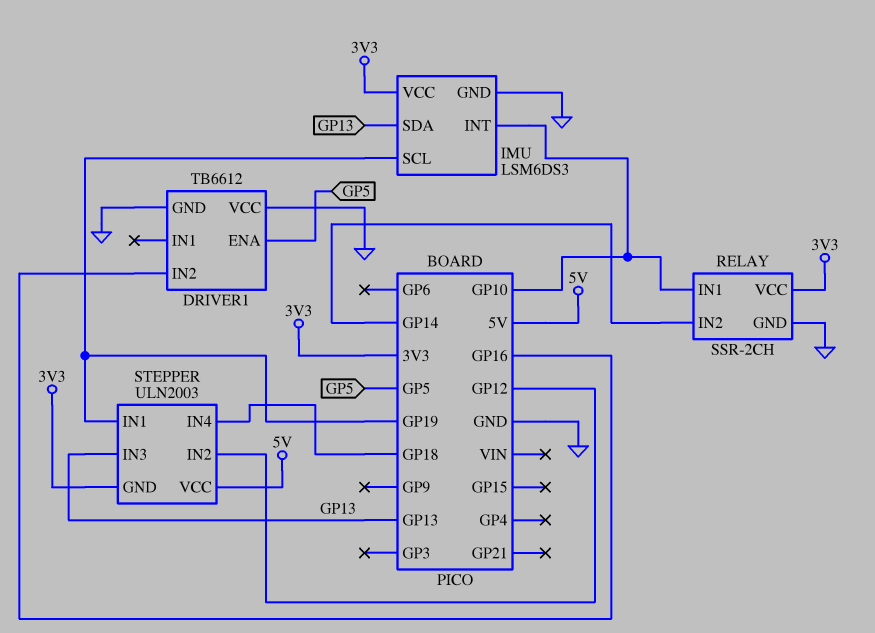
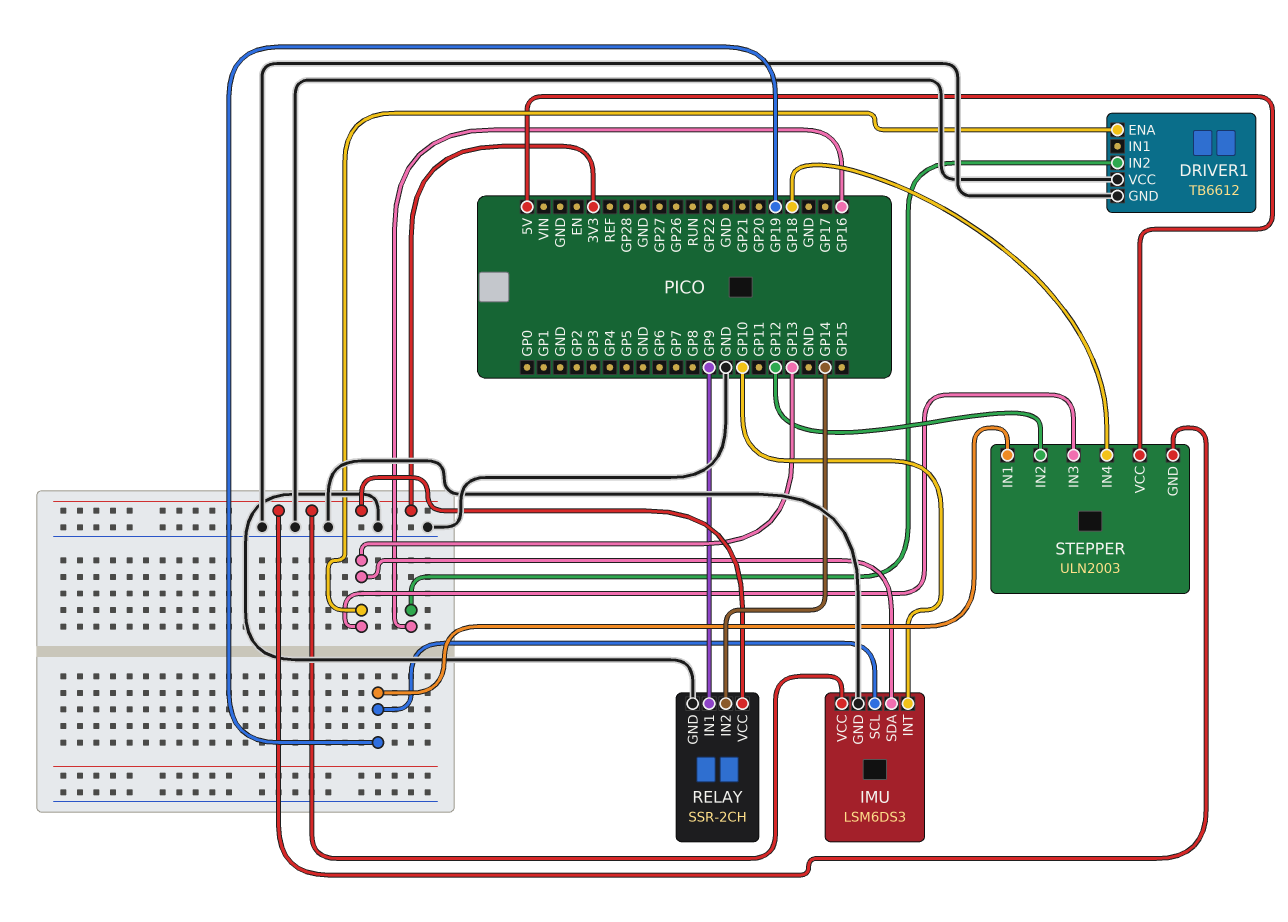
DRIVER1 pin ENA: GP5 -> GP13
RELAY pin IN1: GP10 -> GP9

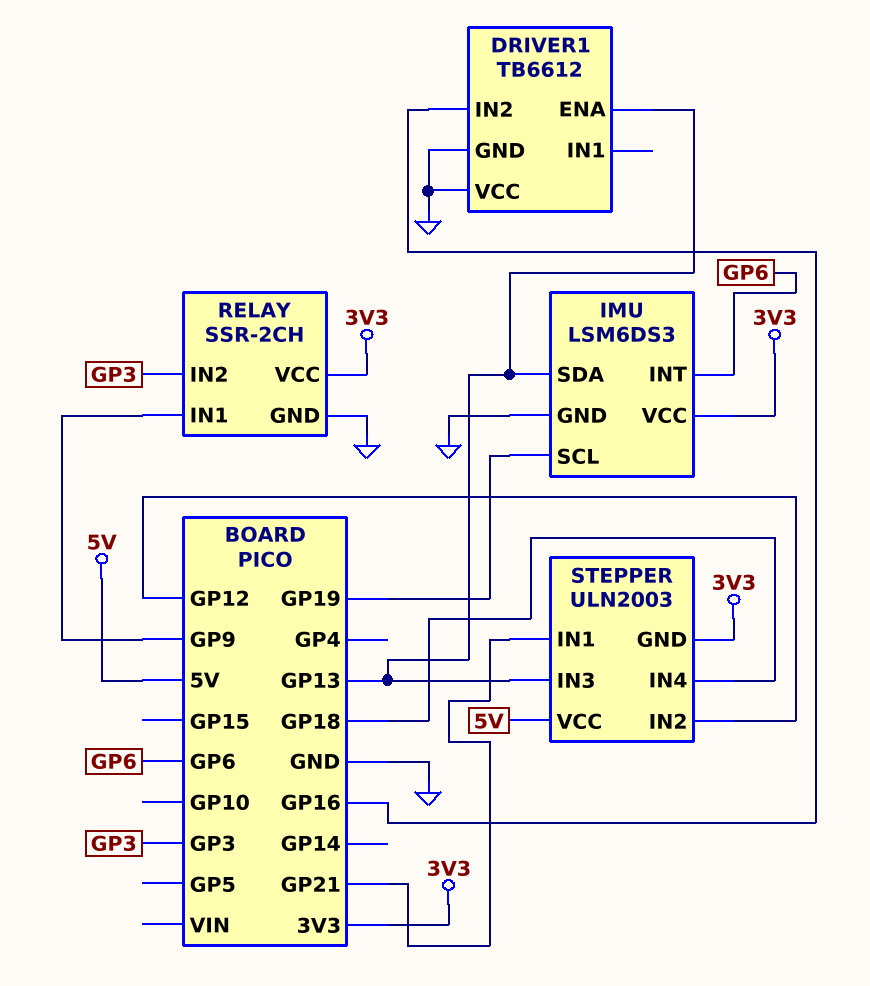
IMU pin INT: GP10 -> GP6
RELAY pin IN2: GP14 -> GP3
STEPPER pin IN1: GP19 -> GP21

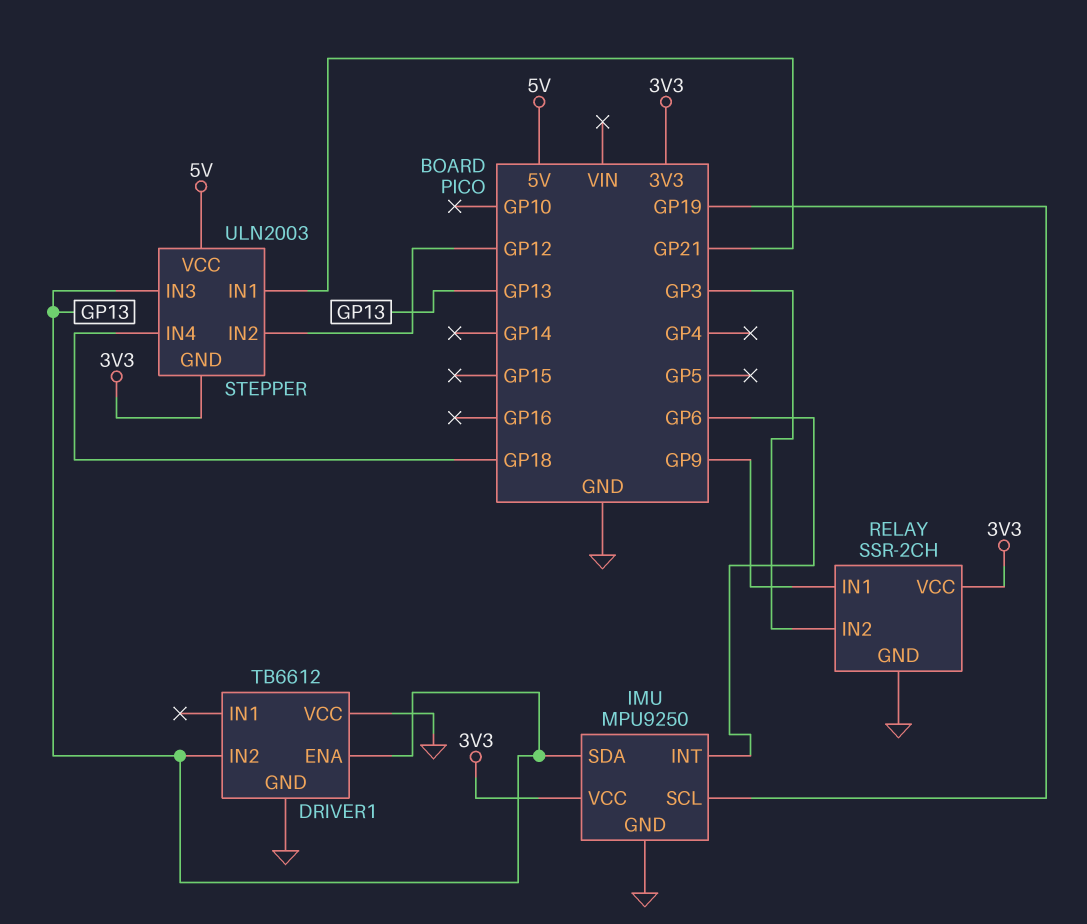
DRIVER1 pin IN2: GP16 -> GP13
IMU: LSM6DS3 -> MPU9250

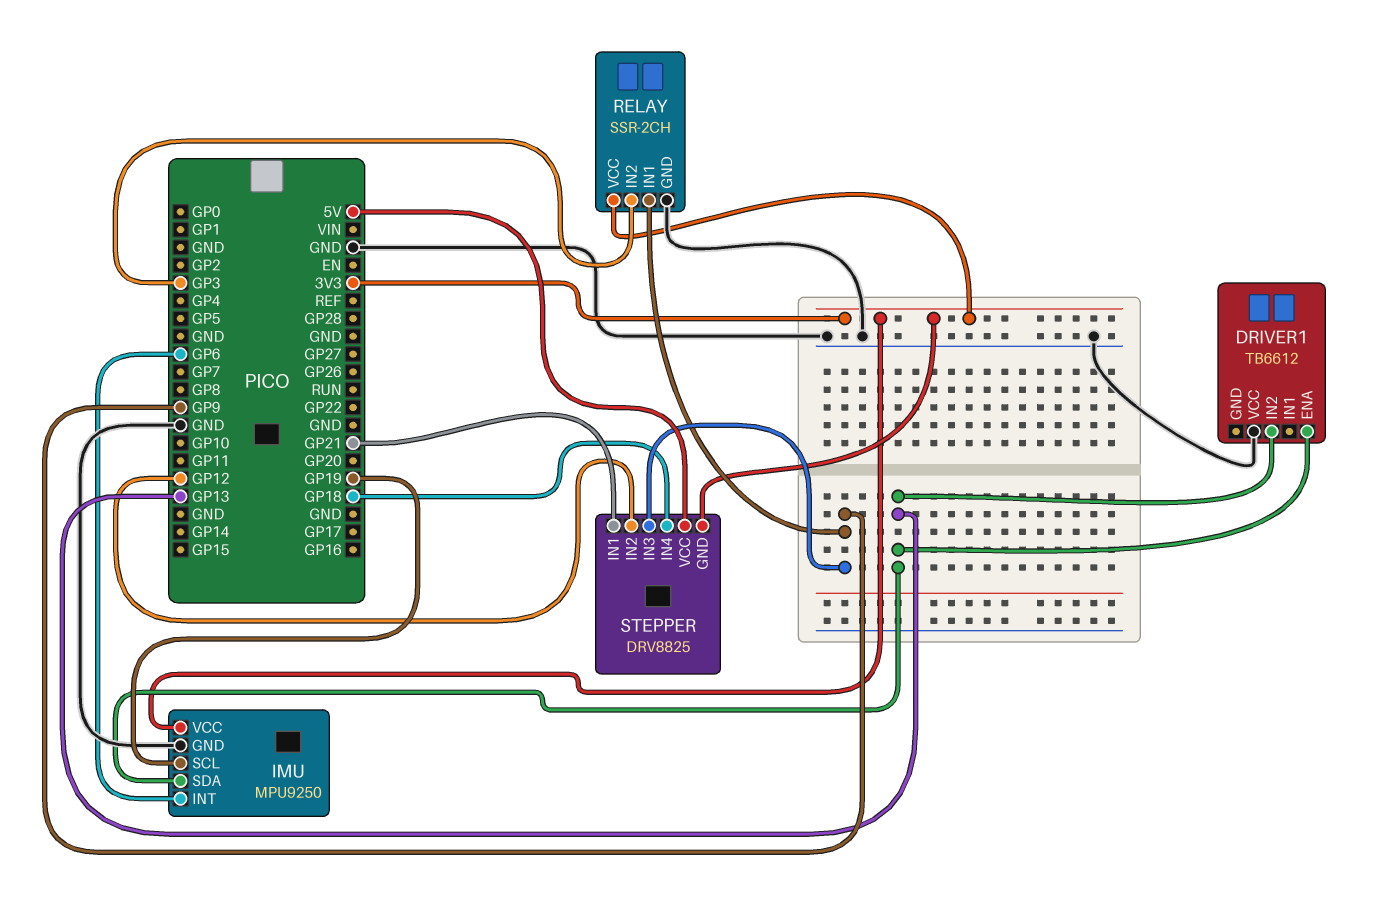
DRIVER1 pin GND: GND -> none
STEPPER: ULN2003 -> DRV8825
STEPPER pin IN3: GP13 -> GP9

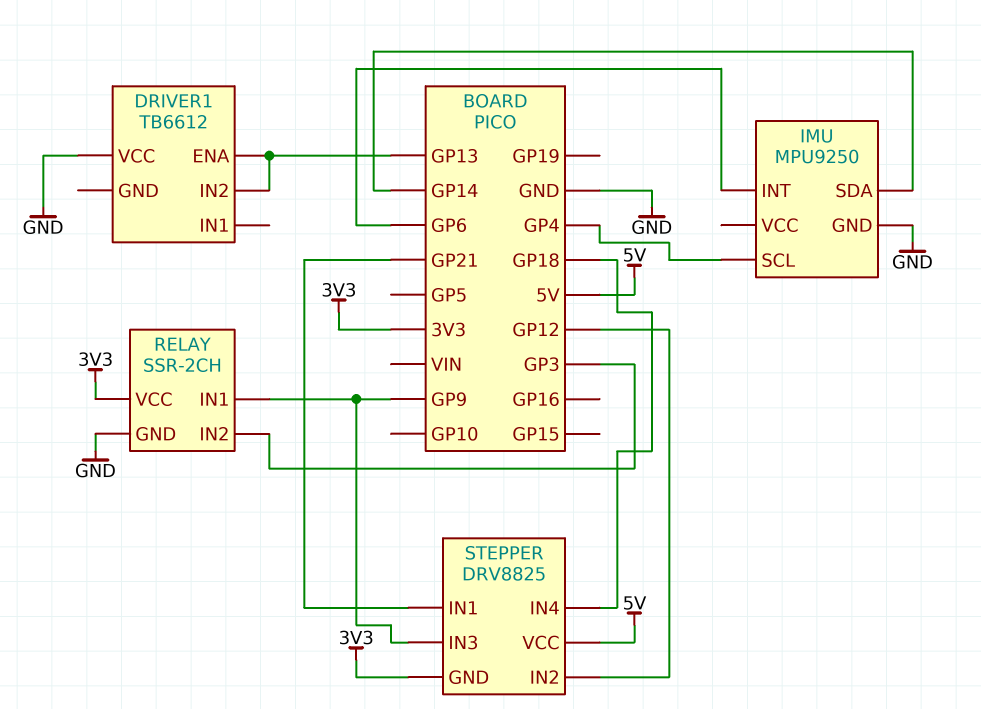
IMU pin SCL: GP19 -> GP4
IMU pin SDA: GP13 -> GP14
IMU pin VCC: 3V3 -> none

